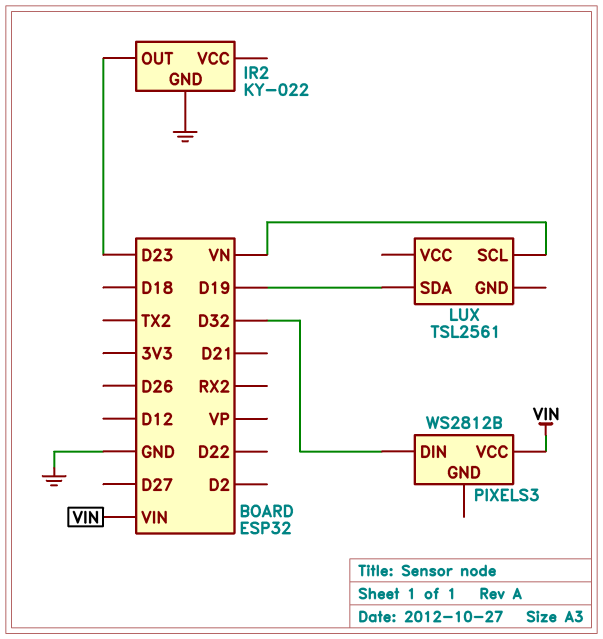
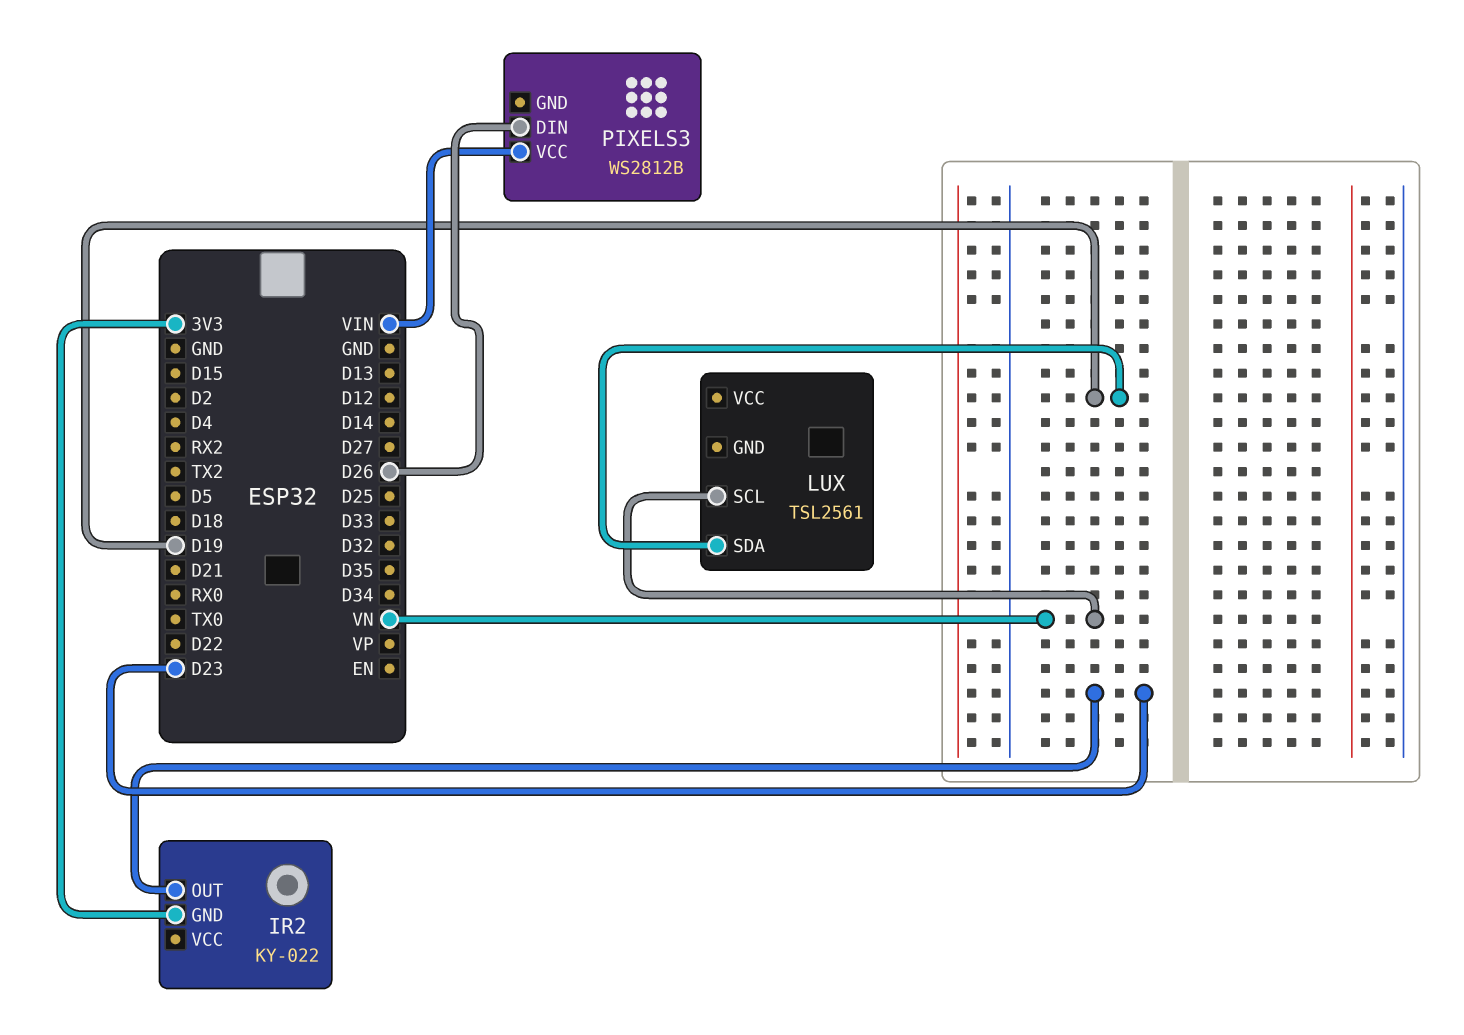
IR2 pin GND: GND -> 3V3
PIXELS3 pin DIN: D32 -> D26

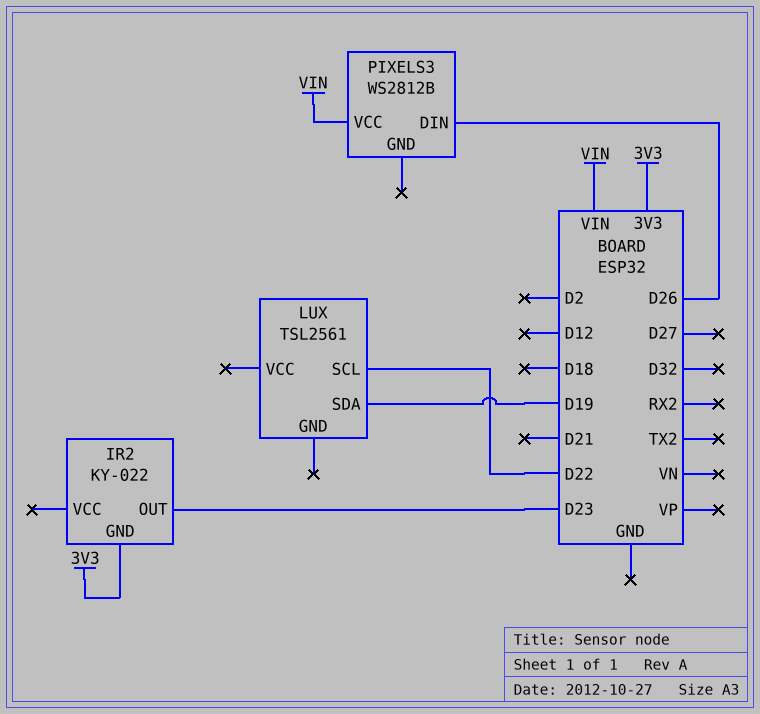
LUX pin SCL: VN -> D22

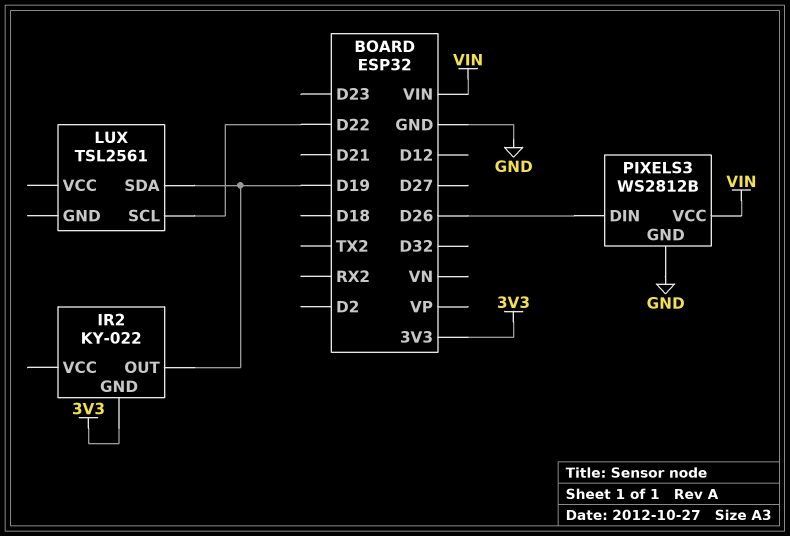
IR2 pin OUT: D23 -> D19
PIXELS3 pin GND: none -> GND

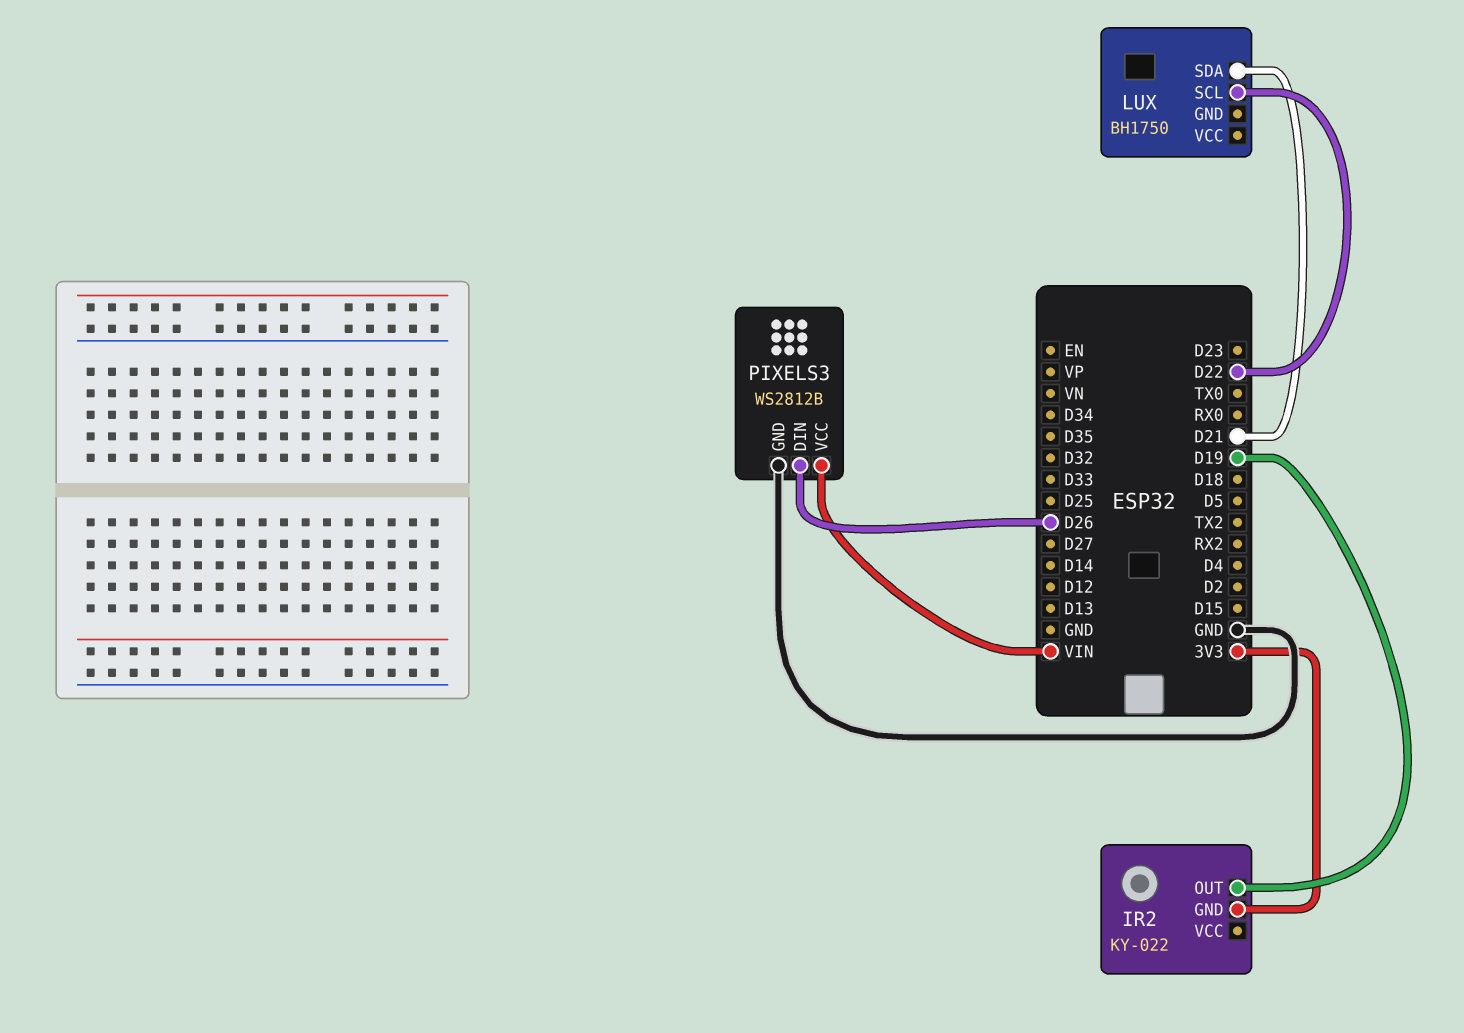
LUX: TSL2561 -> BH1750
LUX pin SDA: D19 -> D21

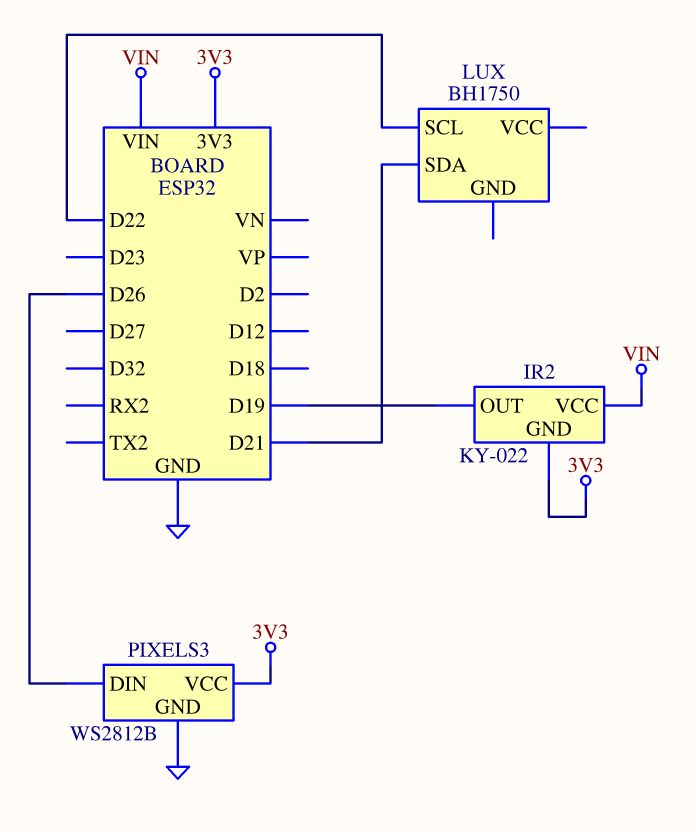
IR2 pin VCC: none -> VIN
PIXELS3 pin VCC: VIN -> 3V3

